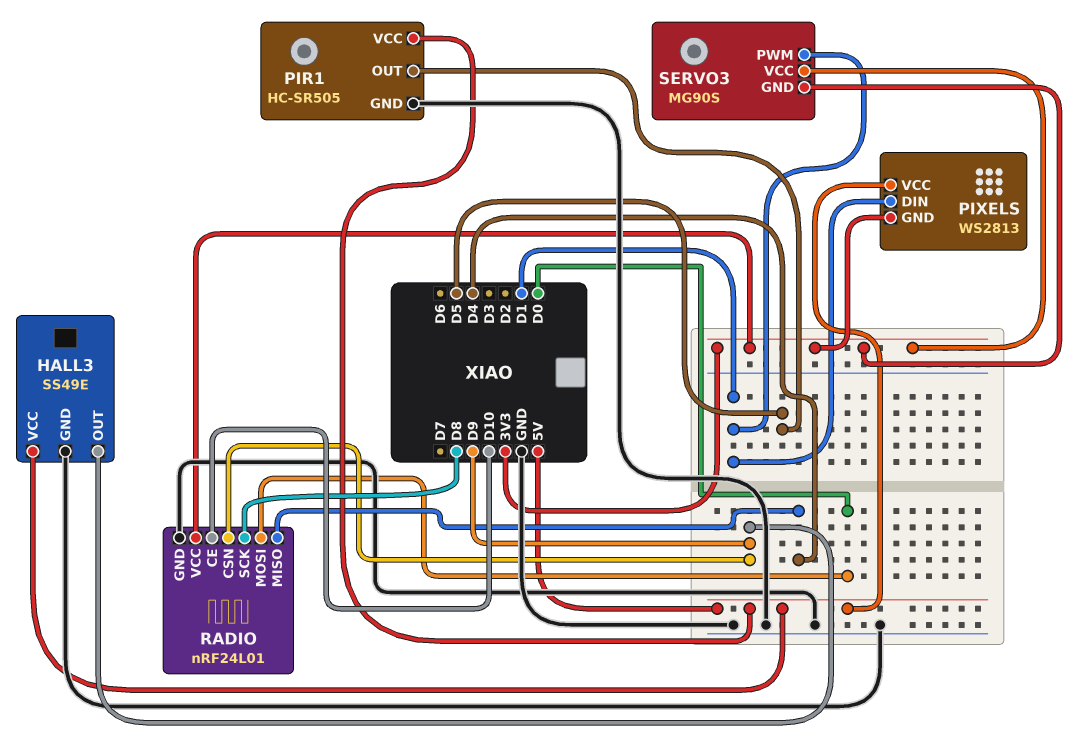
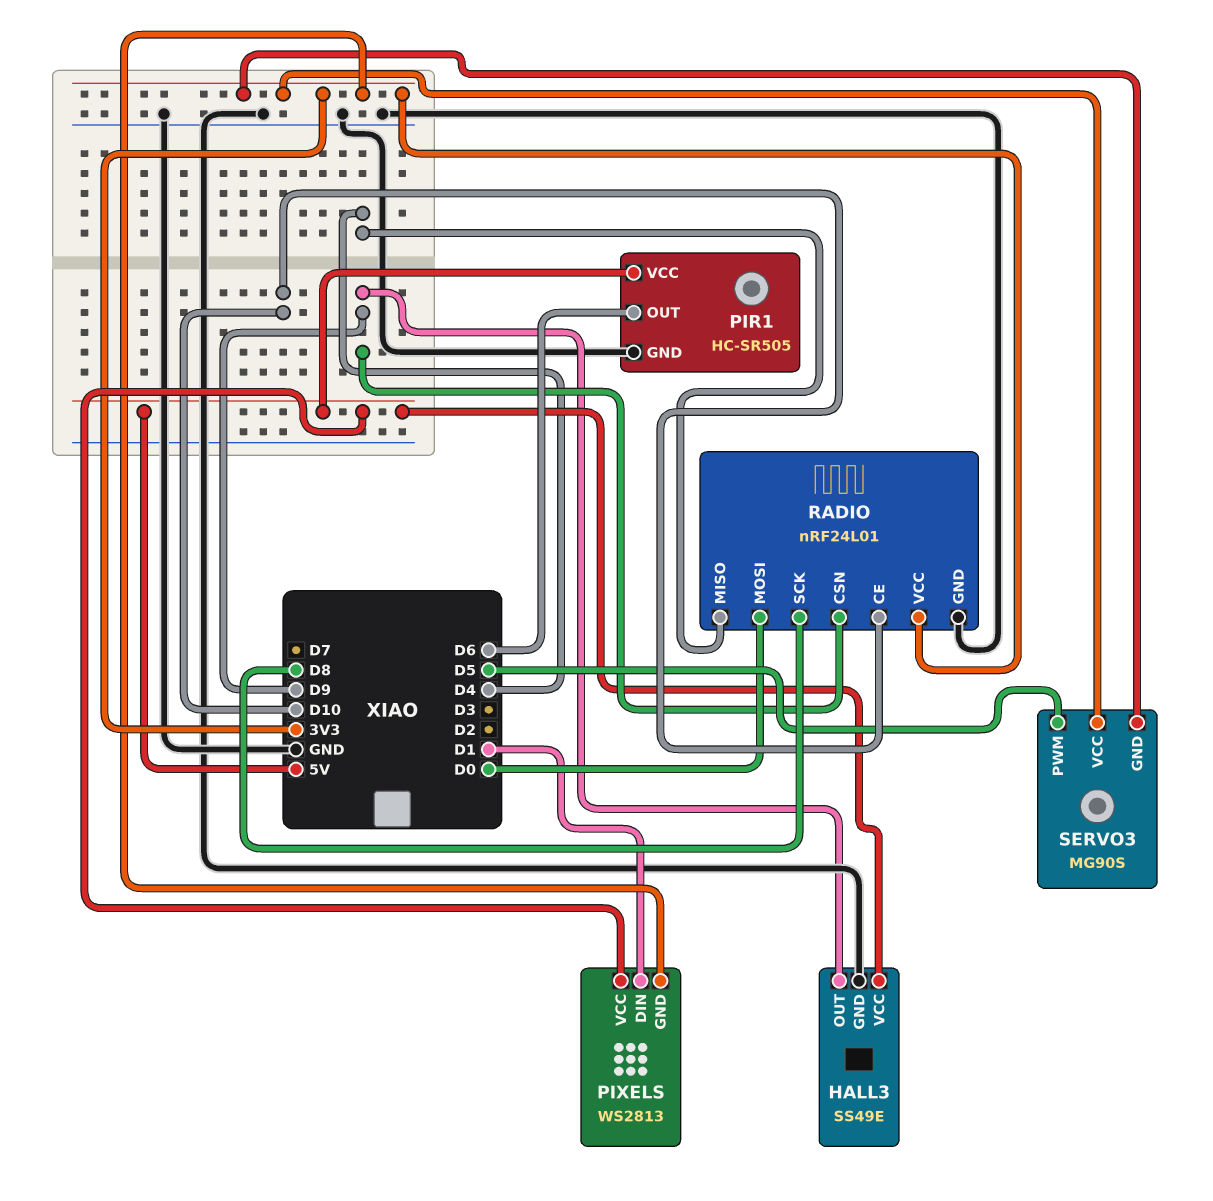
PIR1 pin OUT: D5 -> D6
SERVO3 pin PWM: D1 -> D5

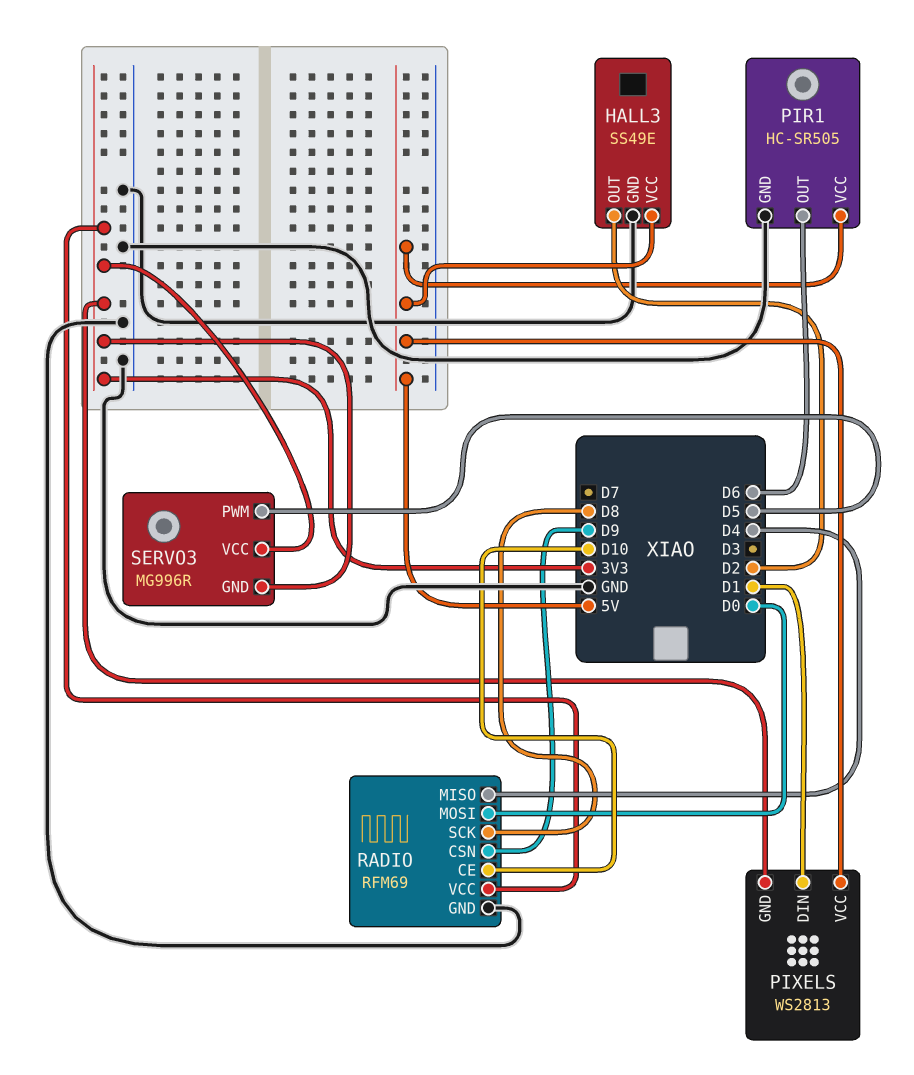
HALL3 pin OUT: D9 -> D2
RADIO: nRF24L01 -> RFM69
SERVO3: MG90S -> MG996R

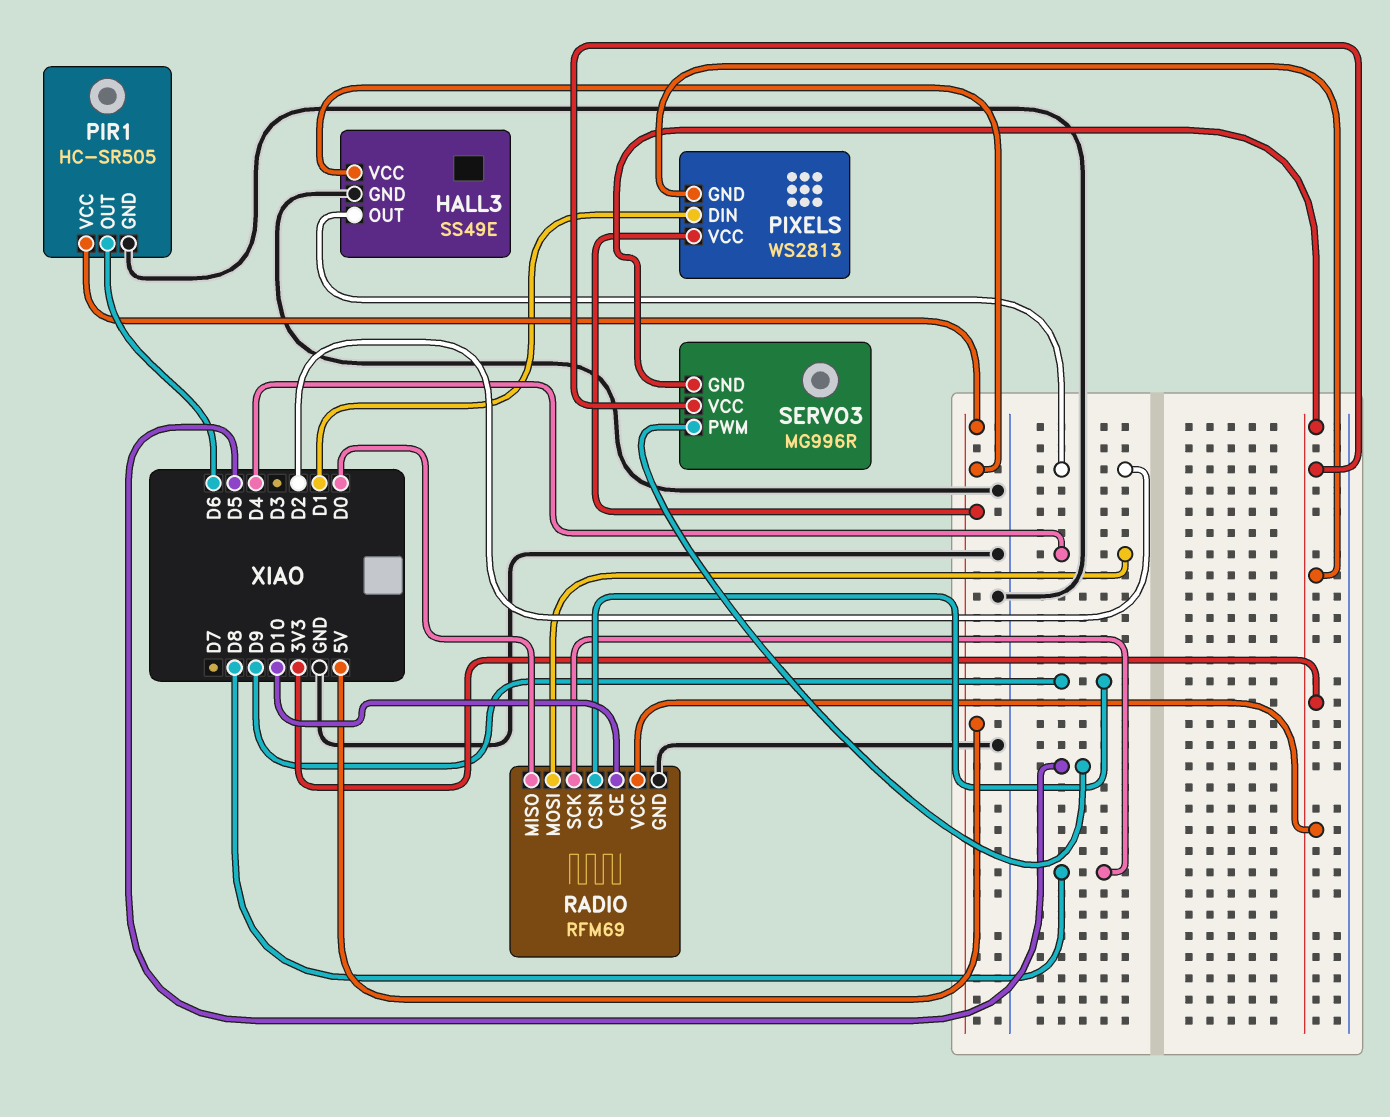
RADIO pin MISO: D4 -> D0
RADIO pin MOSI: D0 -> D4

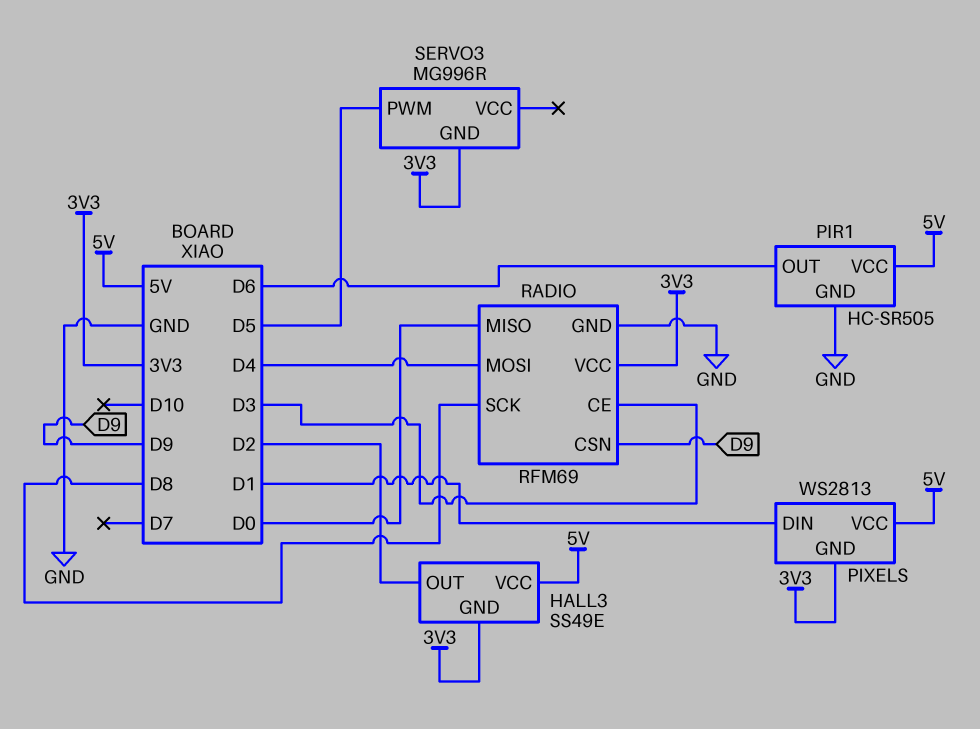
HALL3 pin GND: GND -> 3V3
RADIO pin CE: D10 -> D3
SERVO3 pin VCC: 3V3 -> none

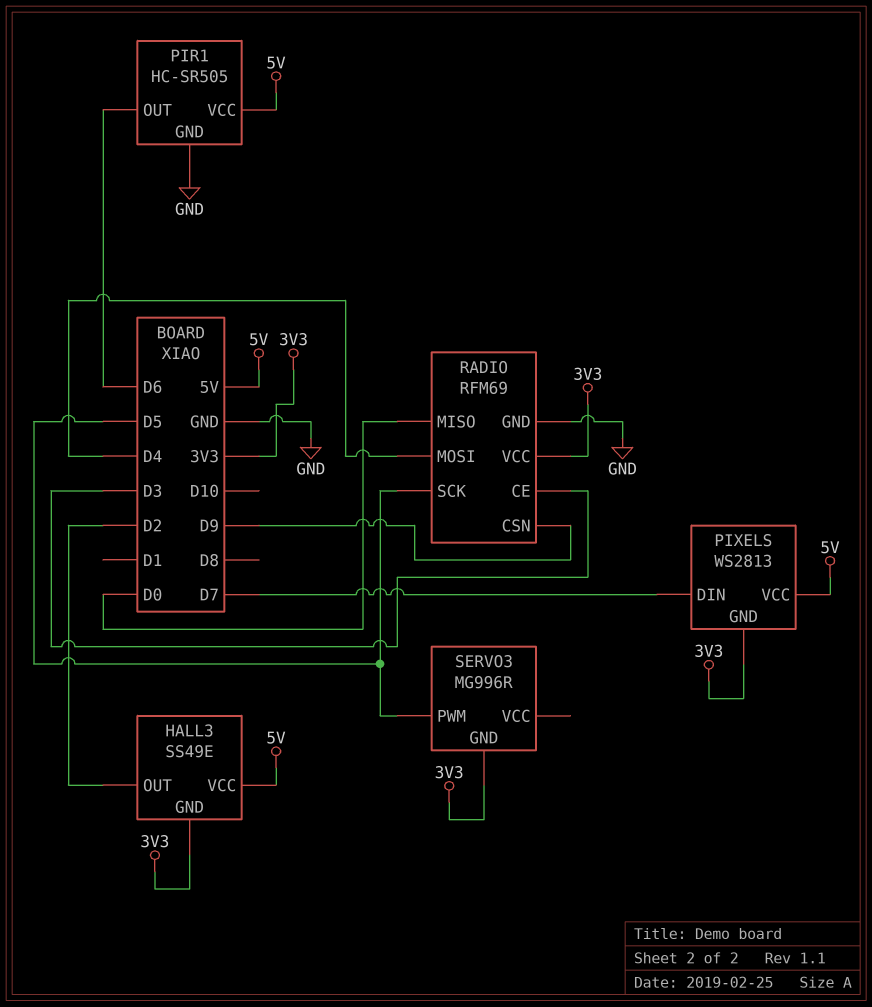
PIXELS pin DIN: D1 -> D7
RADIO pin SCK: D8 -> D5

